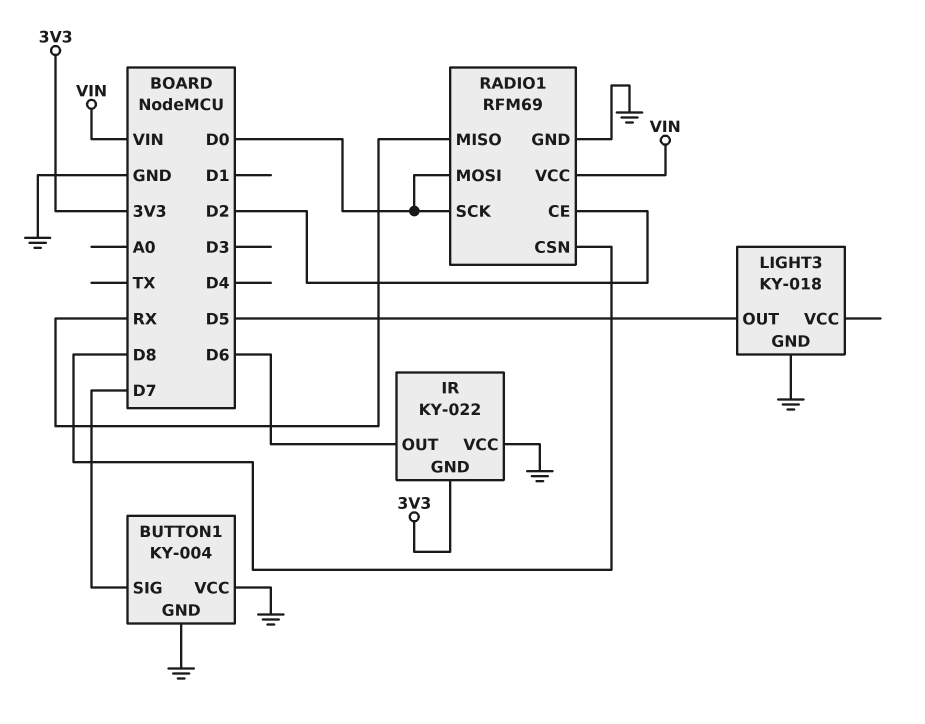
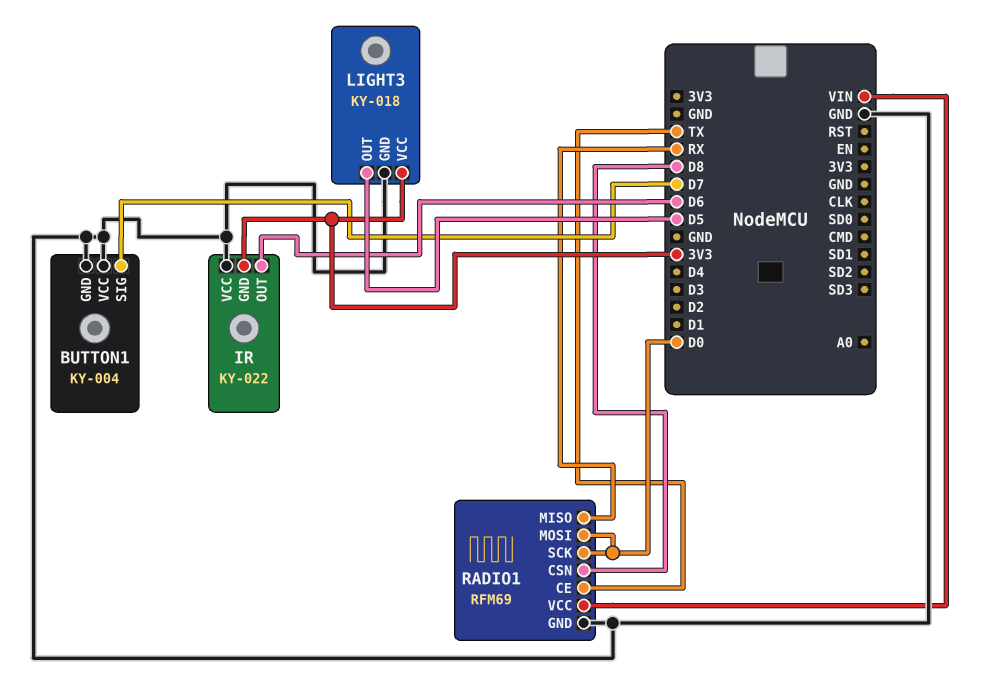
LIGHT3 pin VCC: none -> 3V3
RADIO1 pin CE: D2 -> TX

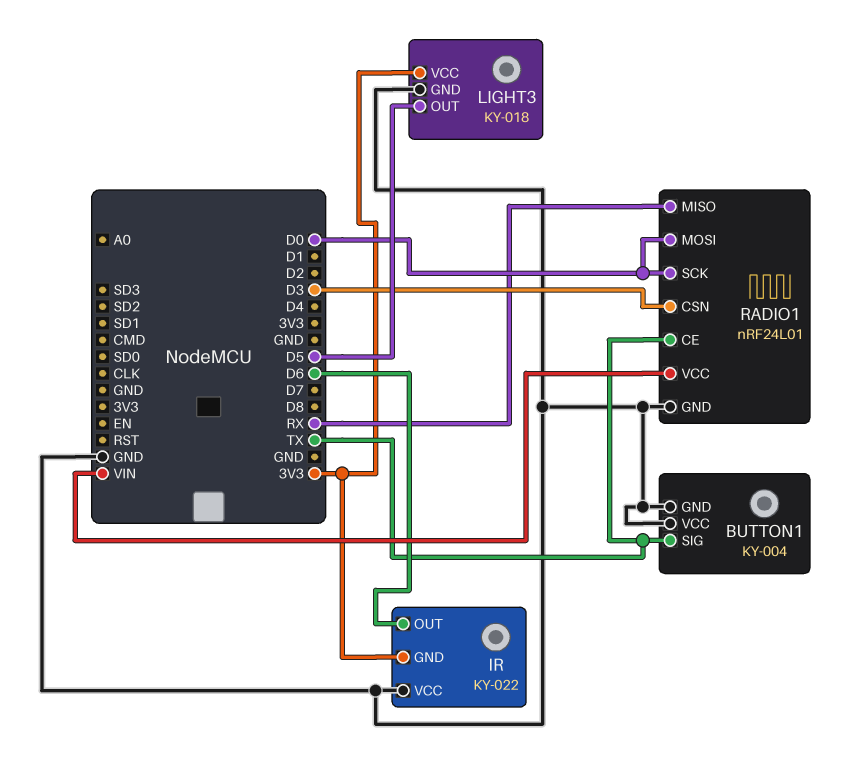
BUTTON1 pin SIG: D7 -> TX
RADIO1: RFM69 -> nRF24L01
RADIO1 pin CSN: D8 -> D3

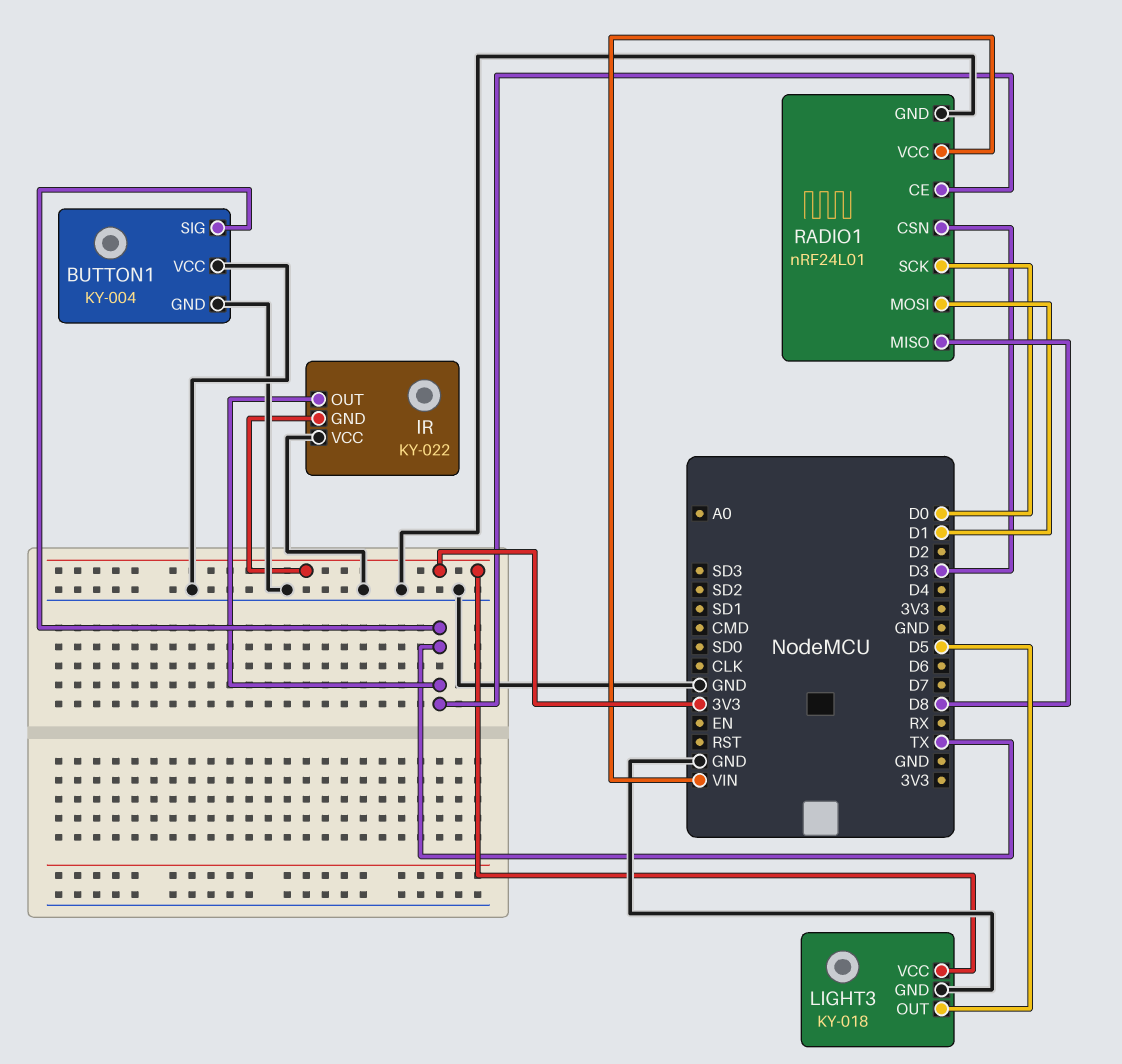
IR pin OUT: D6 -> TX
RADIO1 pin MISO: RX -> D8
RADIO1 pin MOSI: D0 -> D1

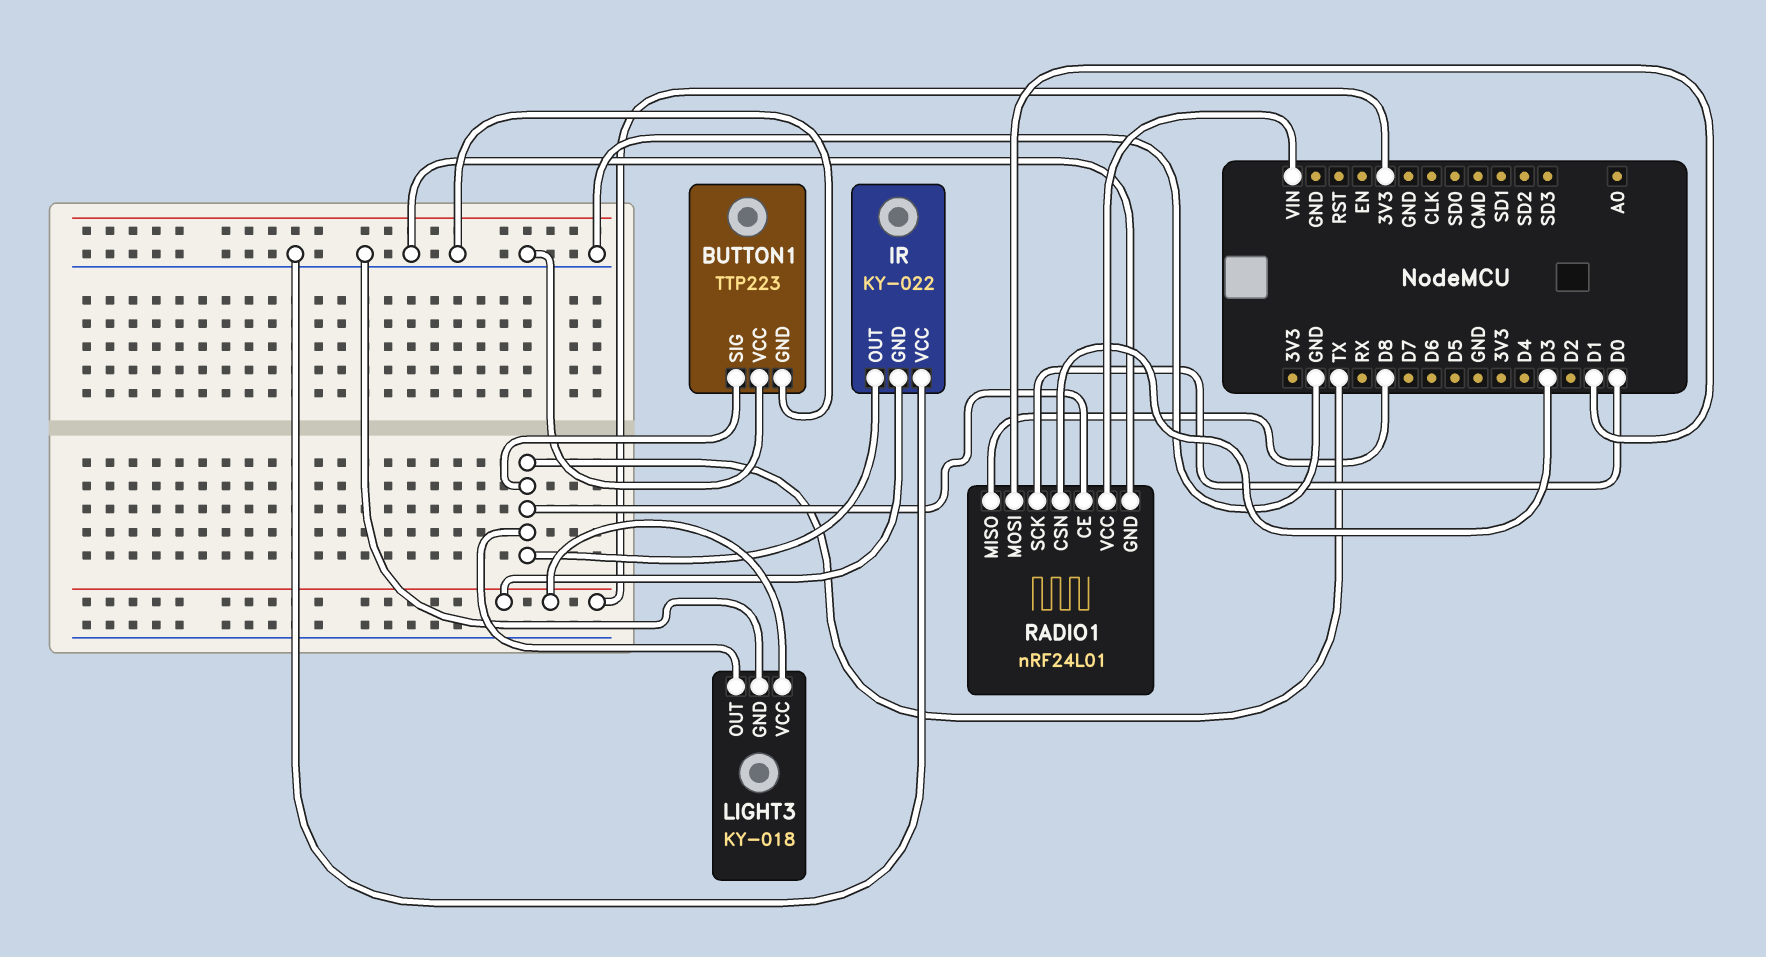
BUTTON1: KY-004 -> TTP223
LIGHT3 pin OUT: D5 -> TX

